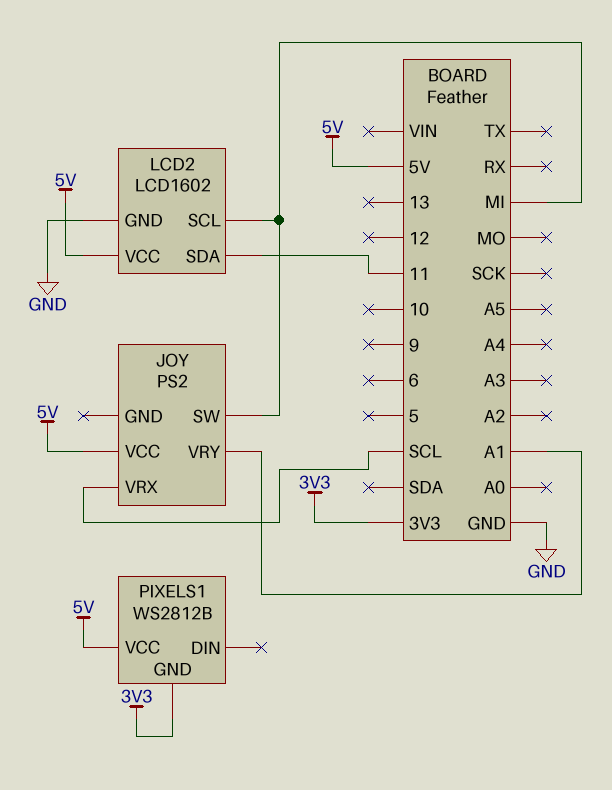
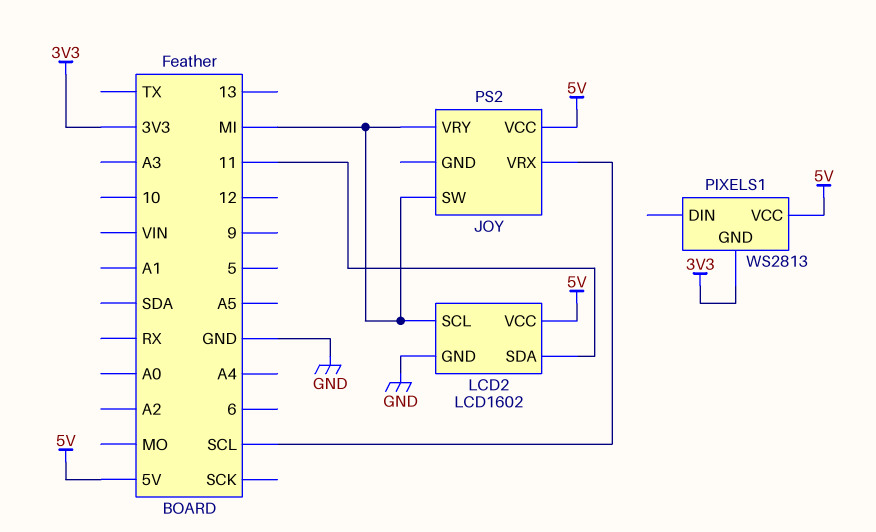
JOY pin VRY: A1 -> MI
PIXELS1: WS2812B -> WS2813

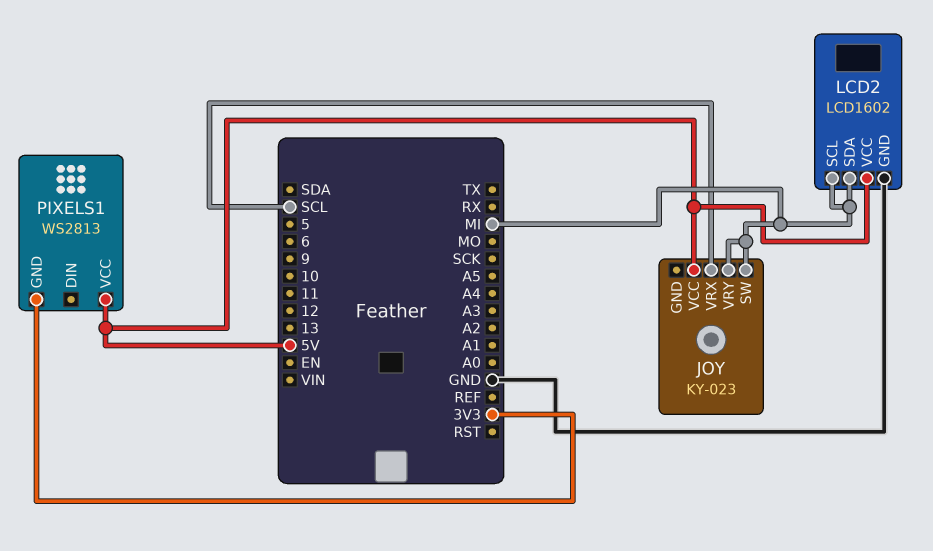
JOY: PS2 -> KY-023
LCD2 pin SDA: 11 -> MI

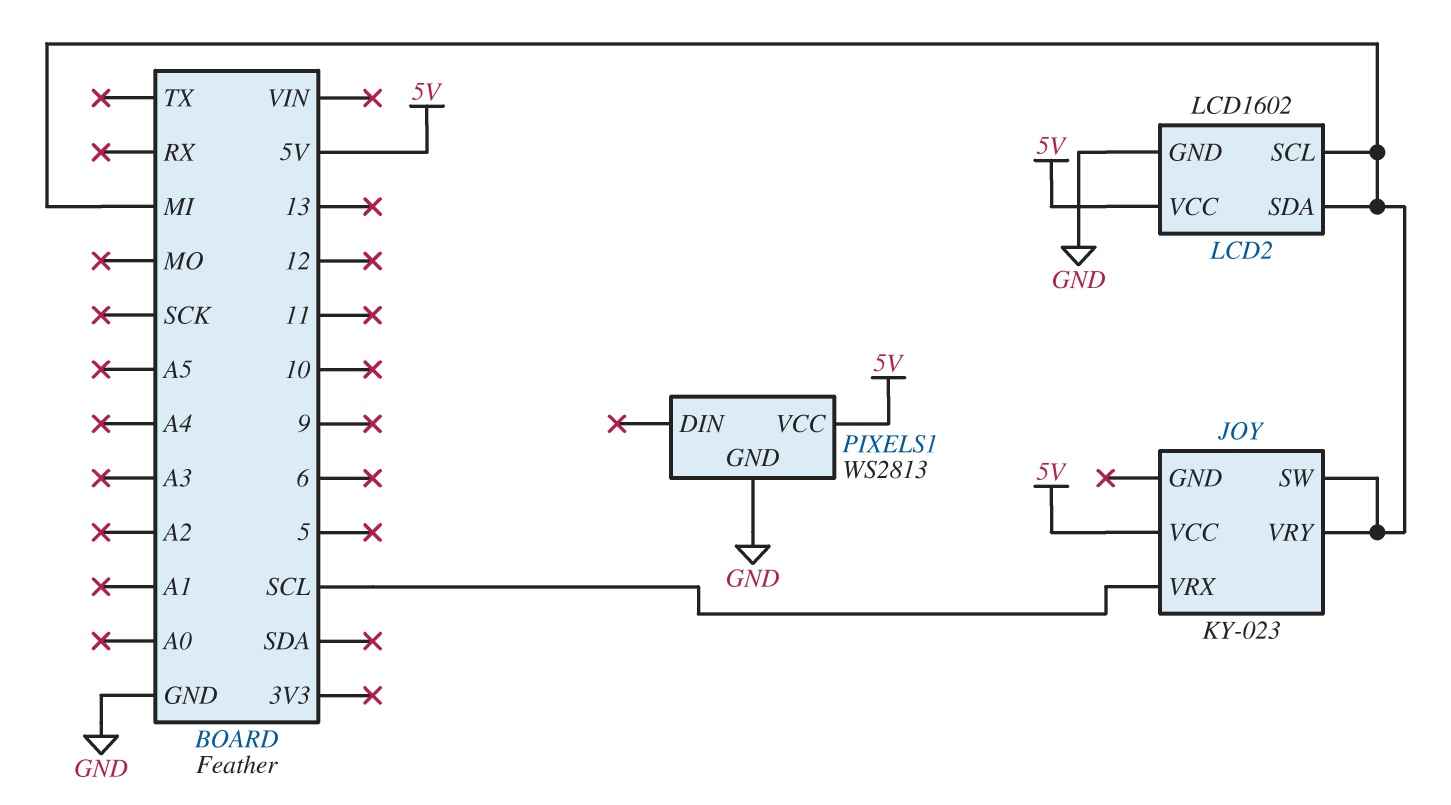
PIXELS1 pin GND: 3V3 -> GND

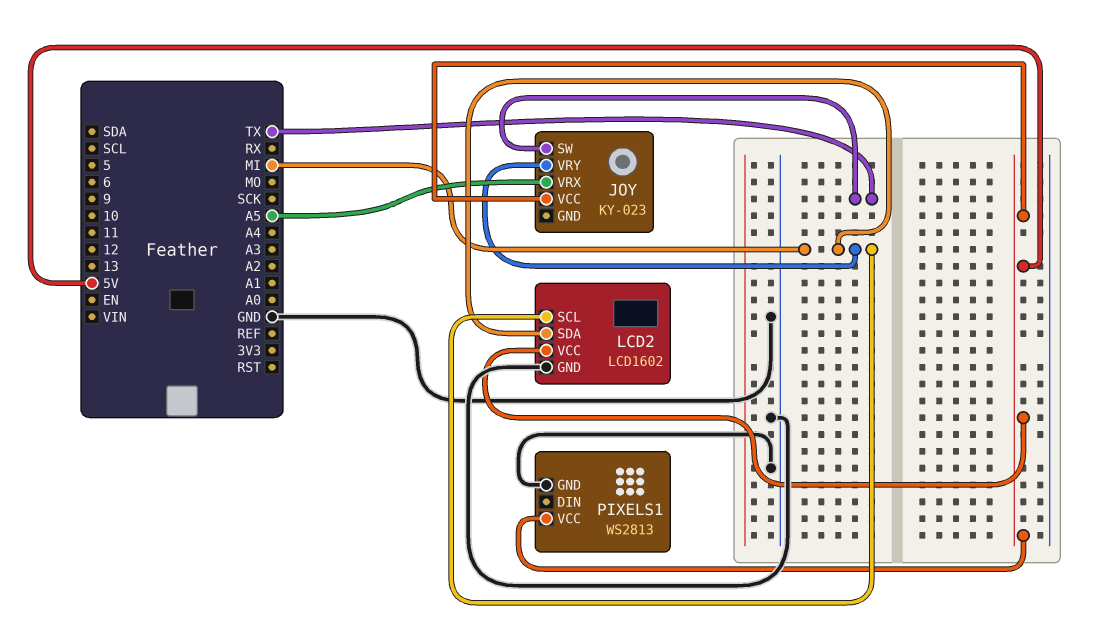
JOY pin SW: MI -> TX
JOY pin VRX: SCL -> A5

